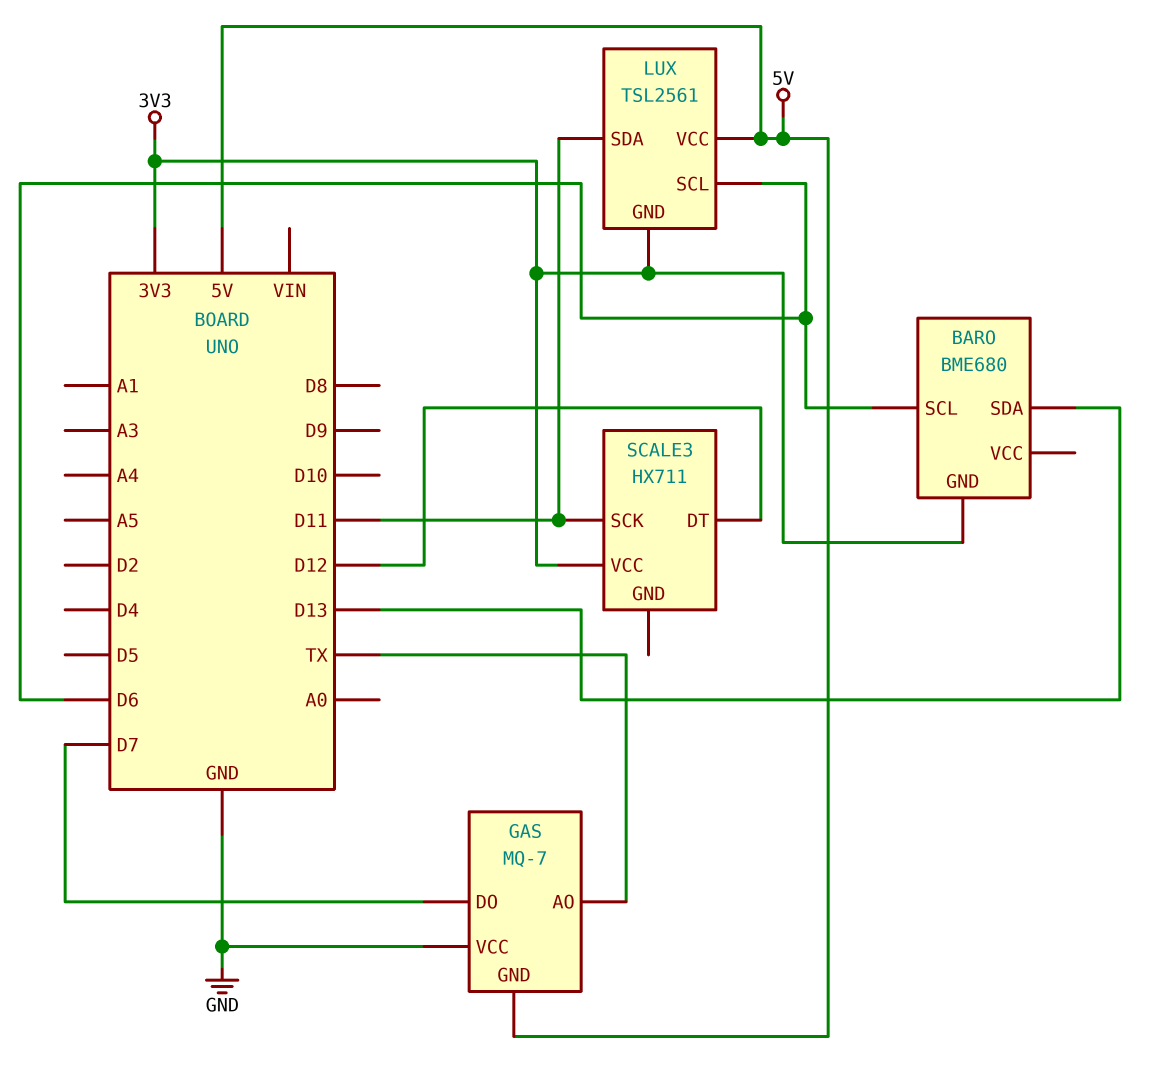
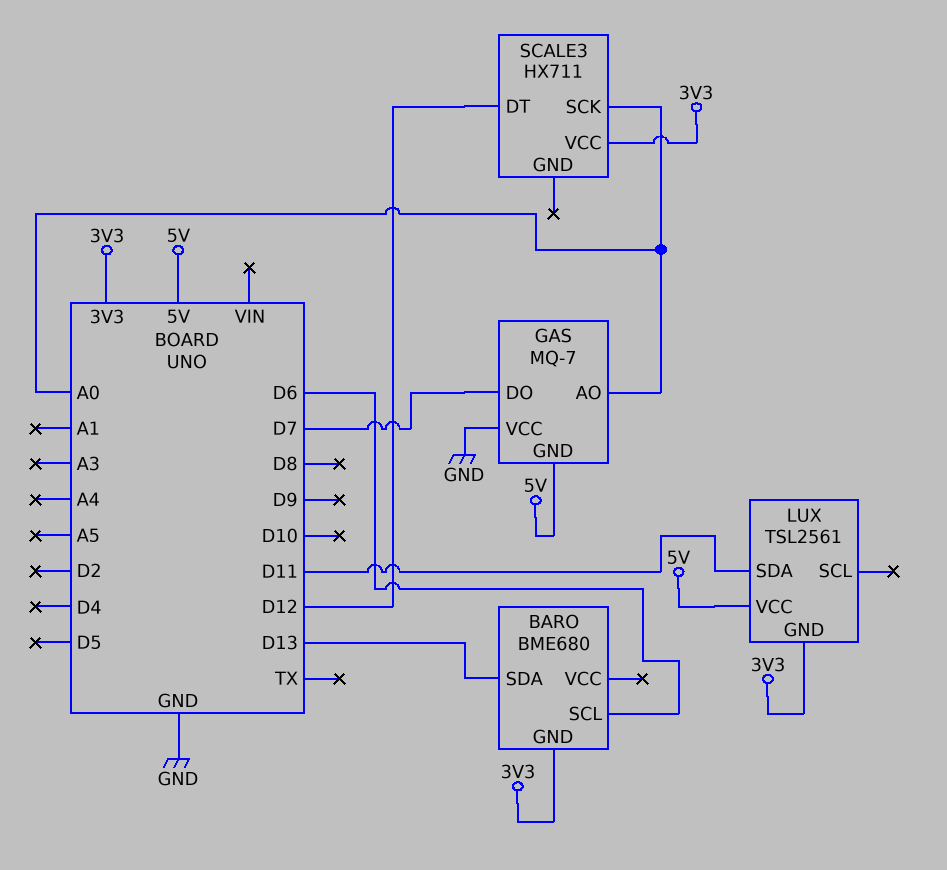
GAS pin AO: TX -> A0
LUX pin SCL: D6 -> none
SCALE3 pin SCK: D11 -> A0

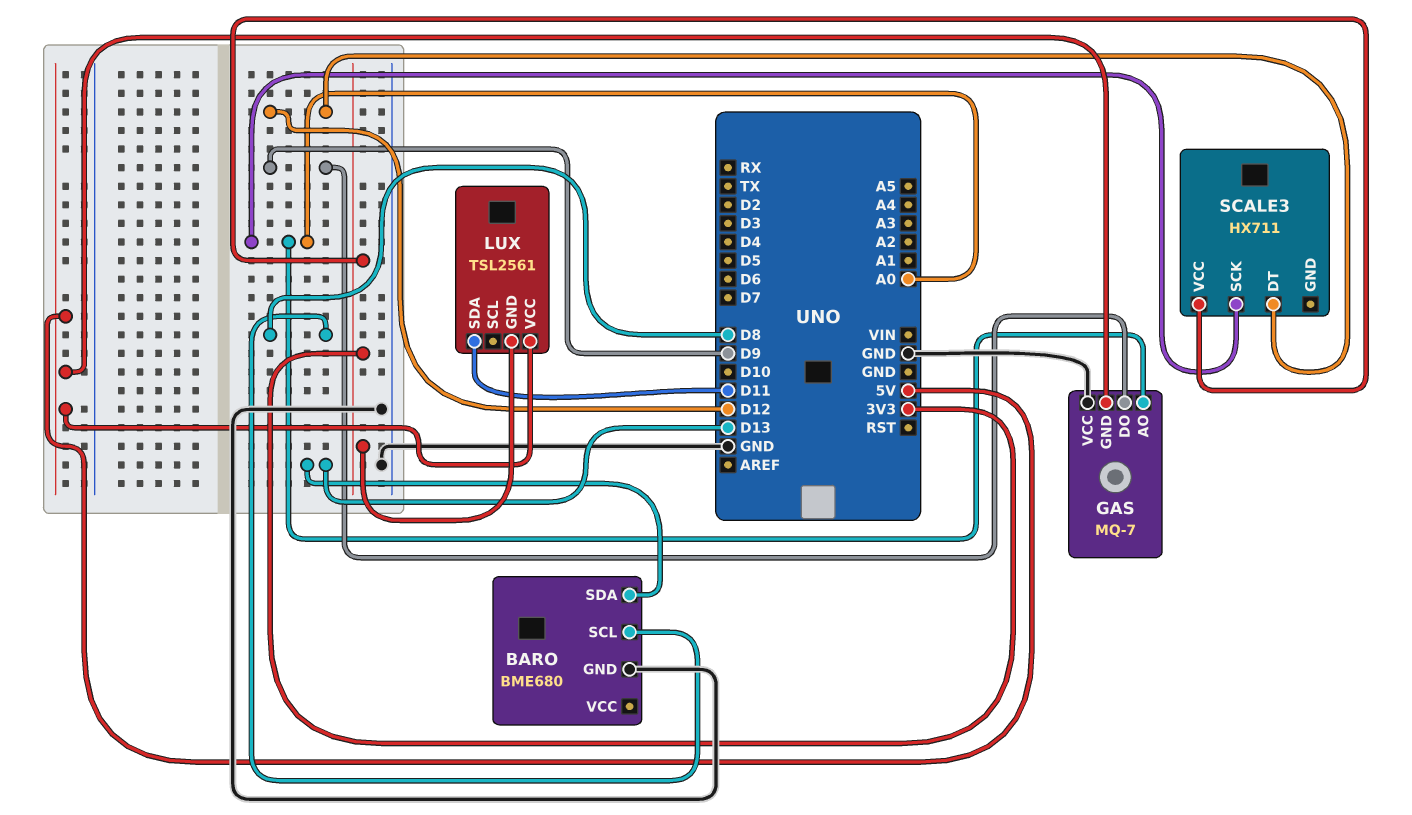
BARO pin GND: 3V3 -> GND
BARO pin SCL: D6 -> D8
GAS pin DO: D7 -> D9

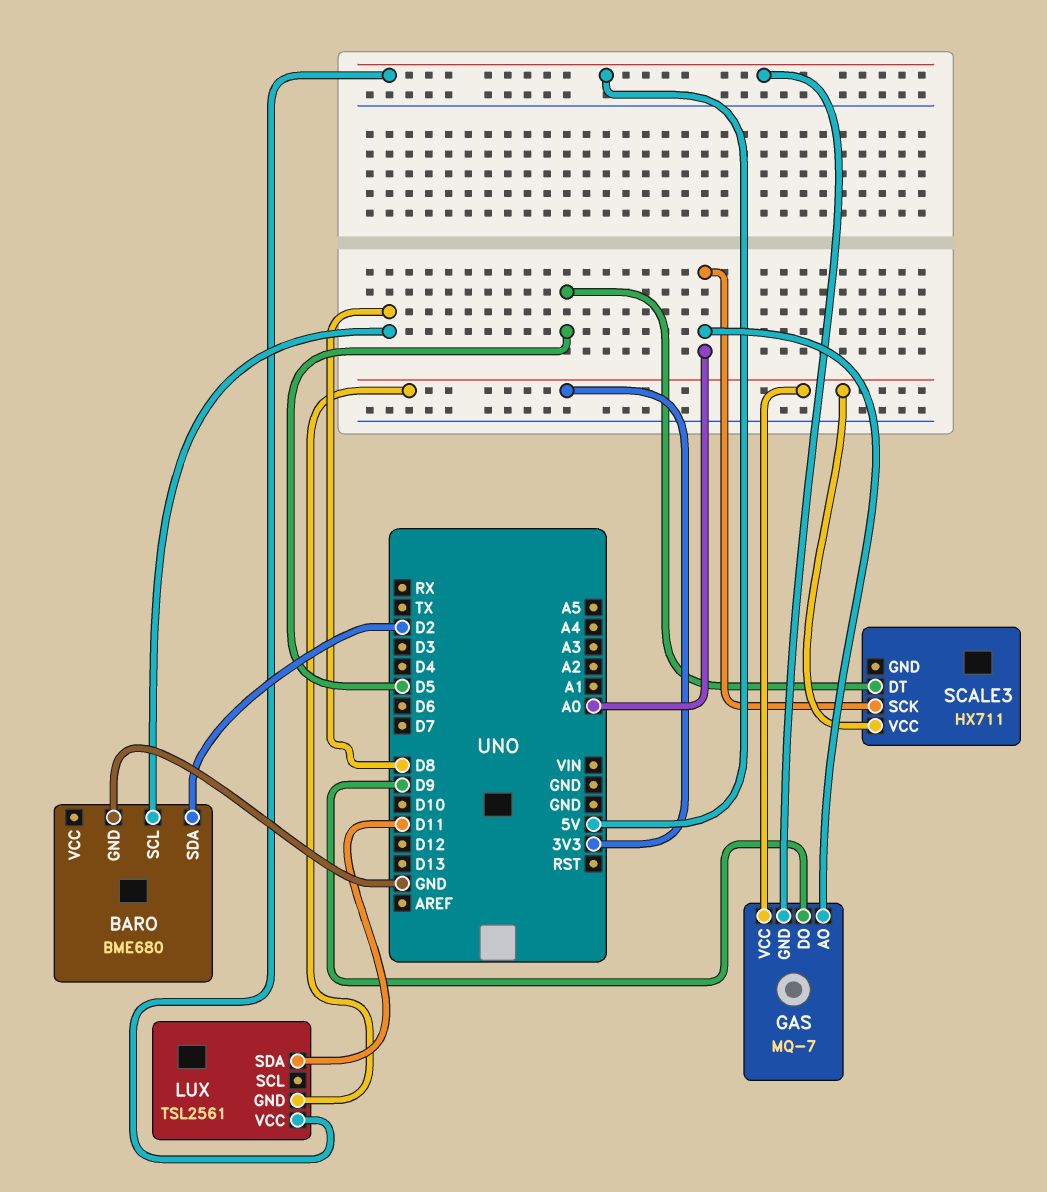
BARO pin SDA: D13 -> D2
GAS pin VCC: GND -> 3V3
SCALE3 pin DT: D12 -> D5

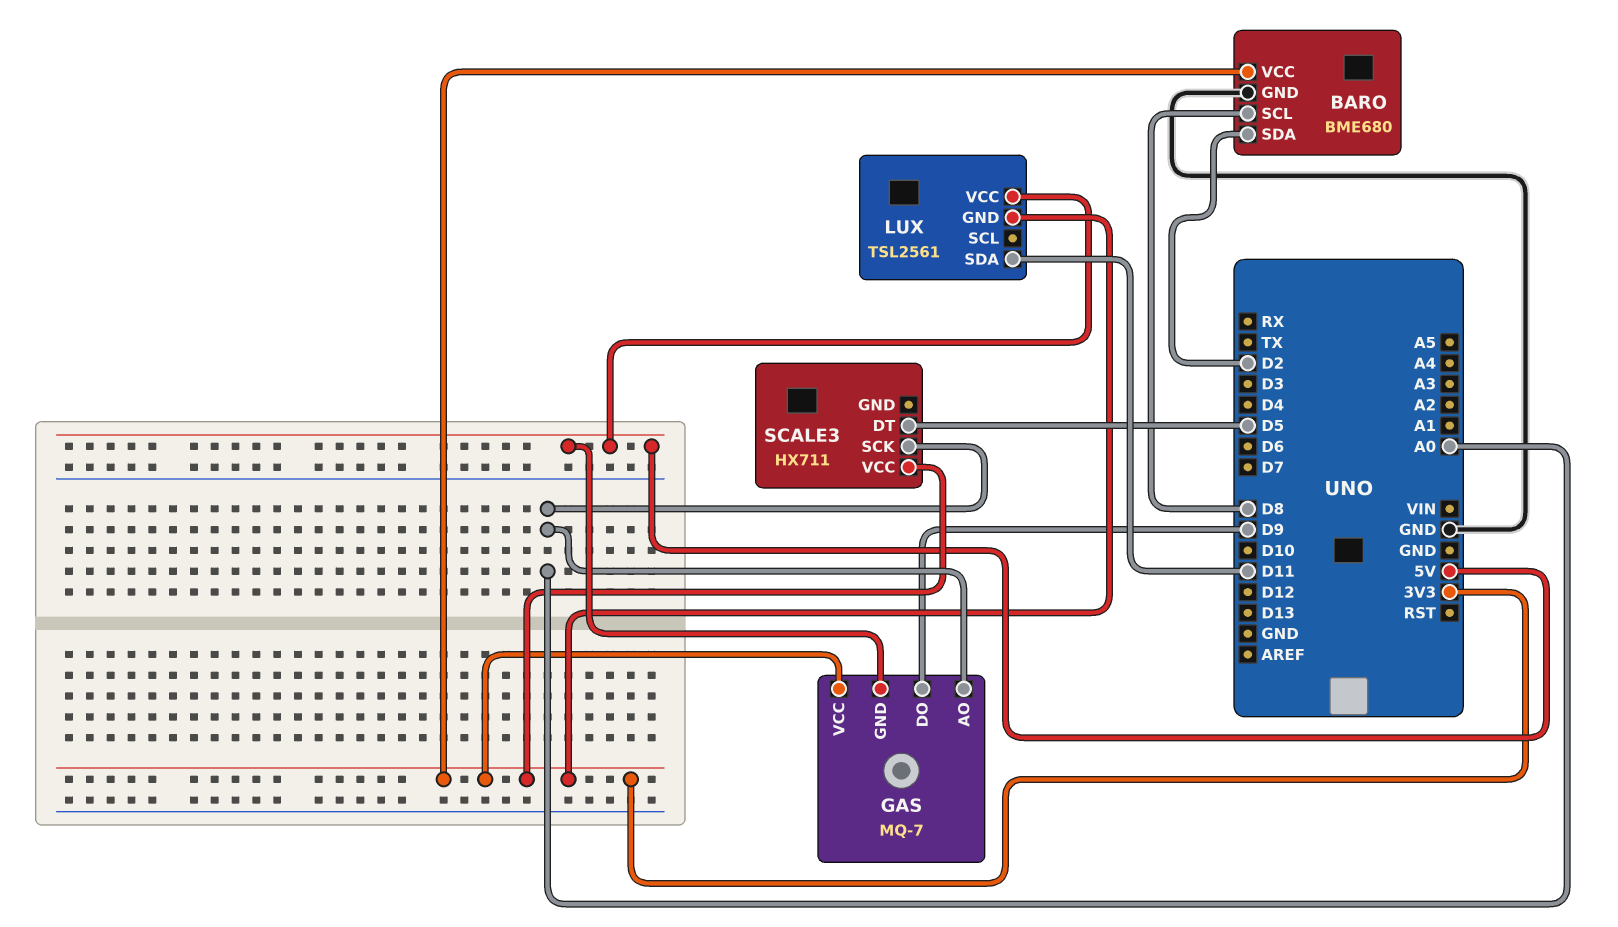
BARO pin VCC: none -> 3V3

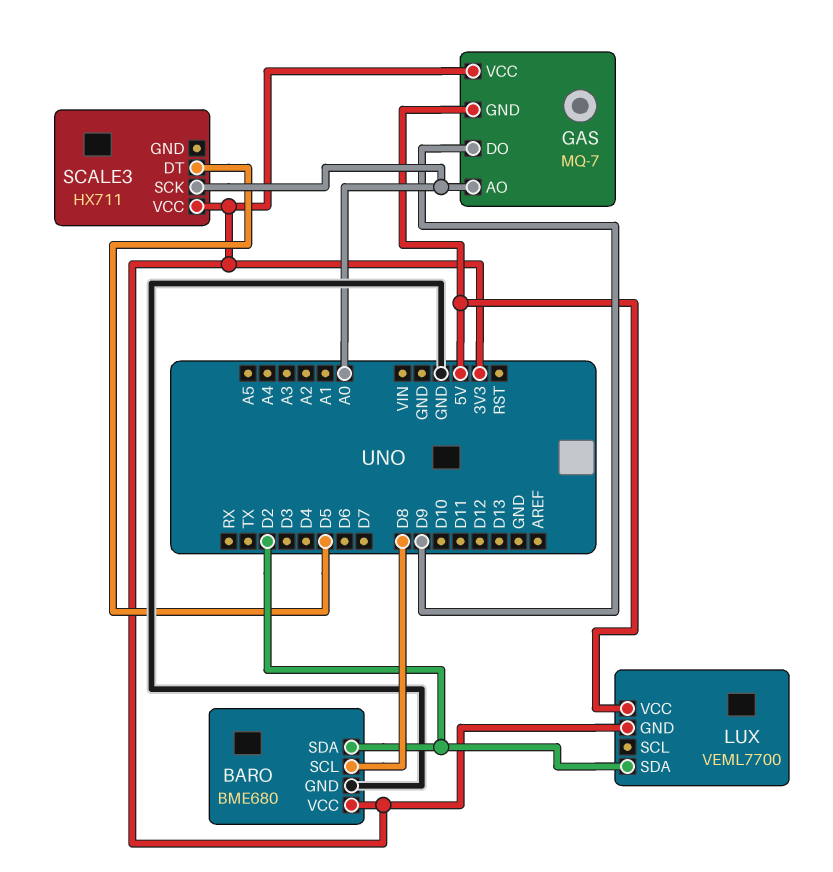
LUX: TSL2561 -> VEML7700
LUX pin SDA: D11 -> D2

